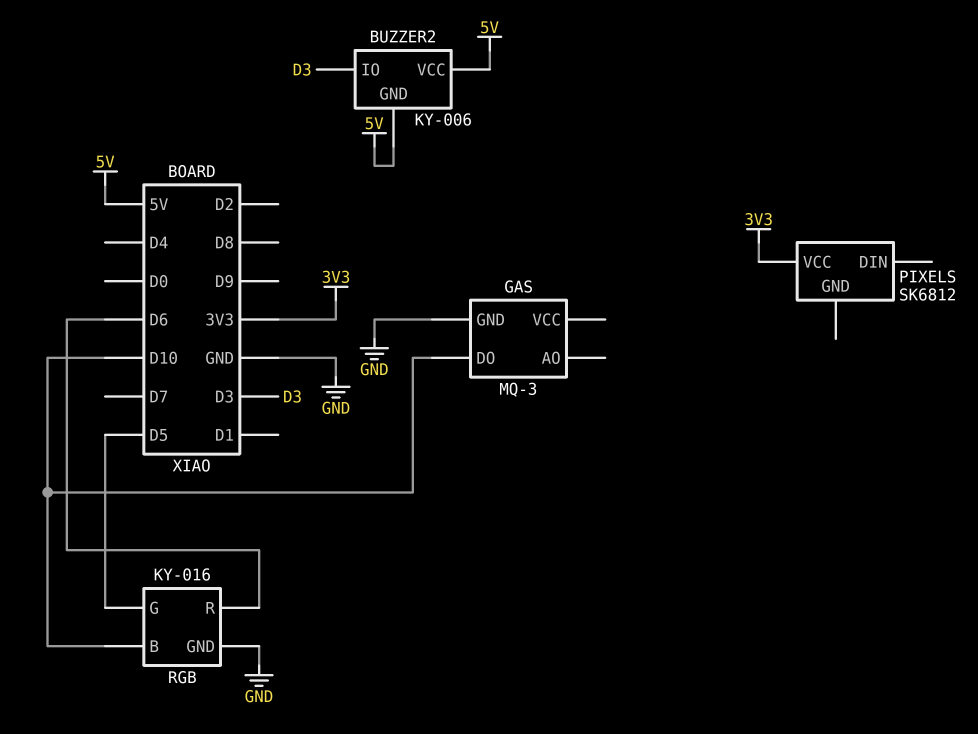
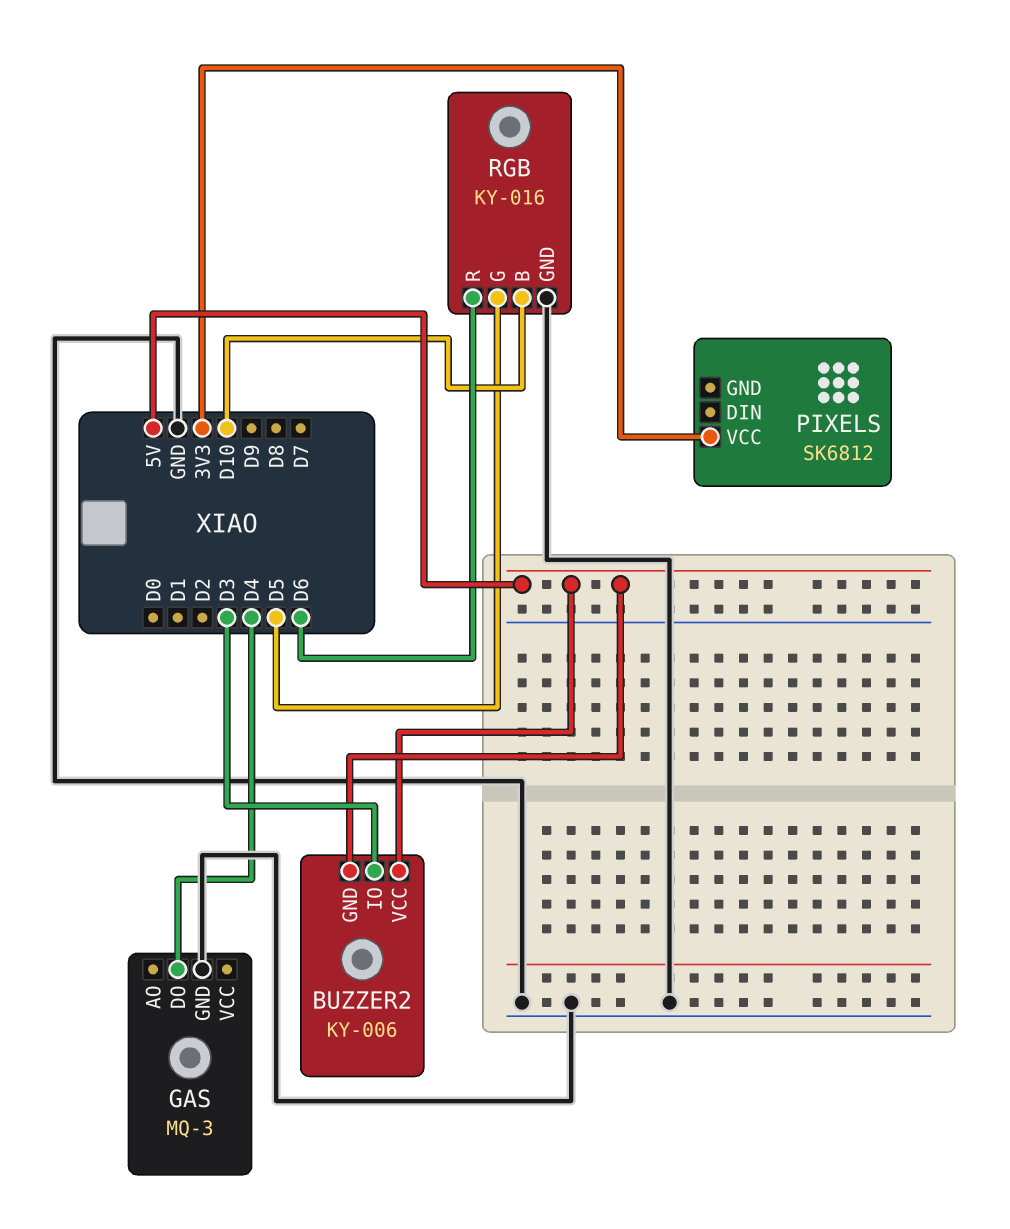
GAS pin DO: D10 -> D4

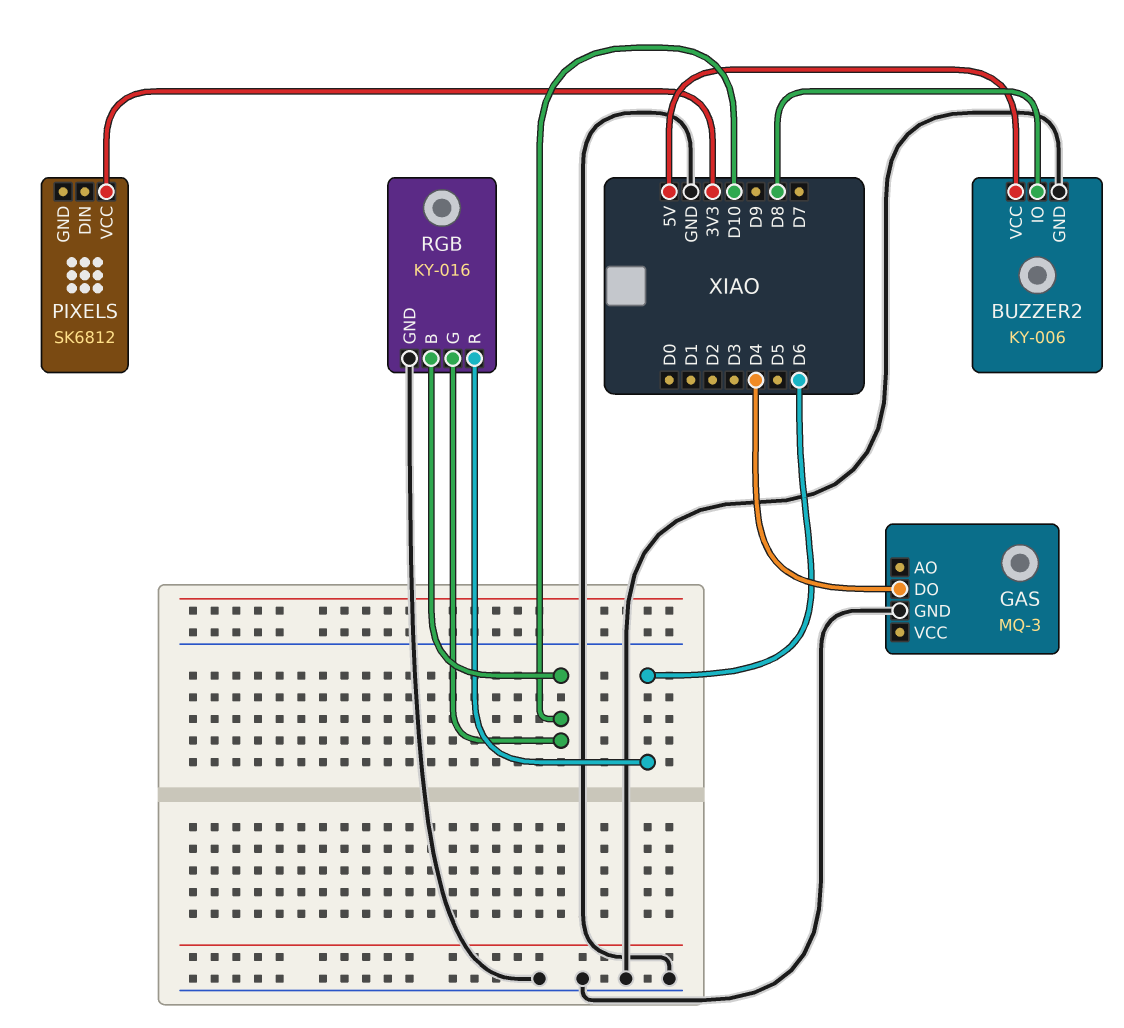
BUZZER2 pin GND: 5V -> GND
BUZZER2 pin IO: D3 -> D8
RGB pin G: D5 -> D10

